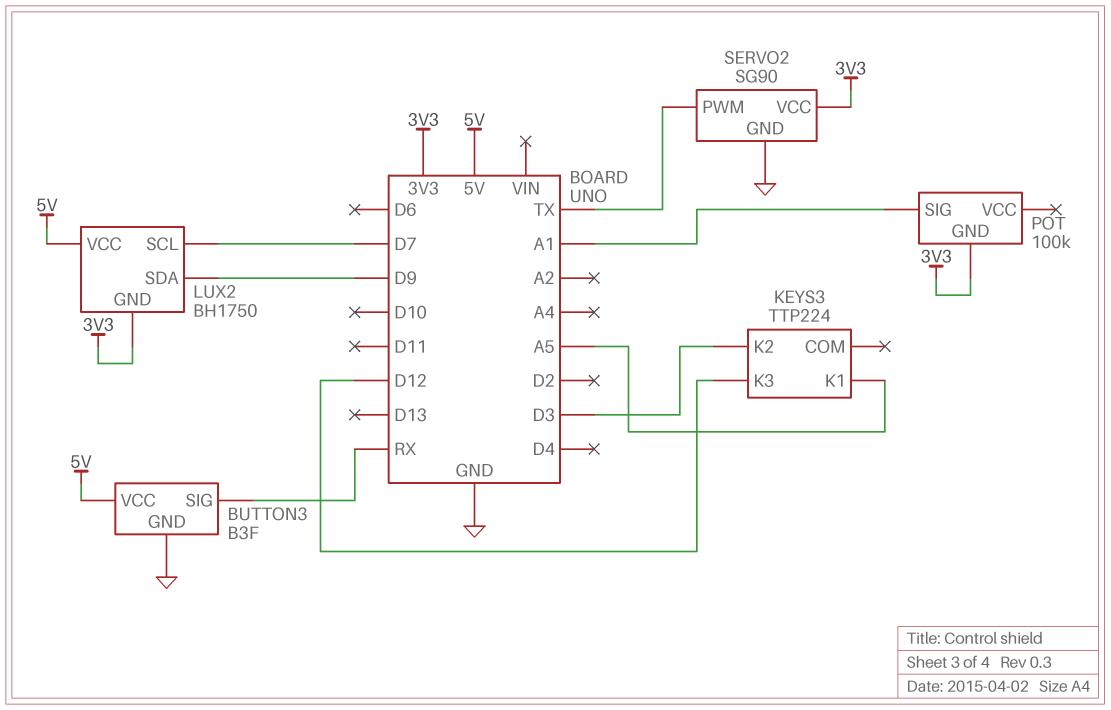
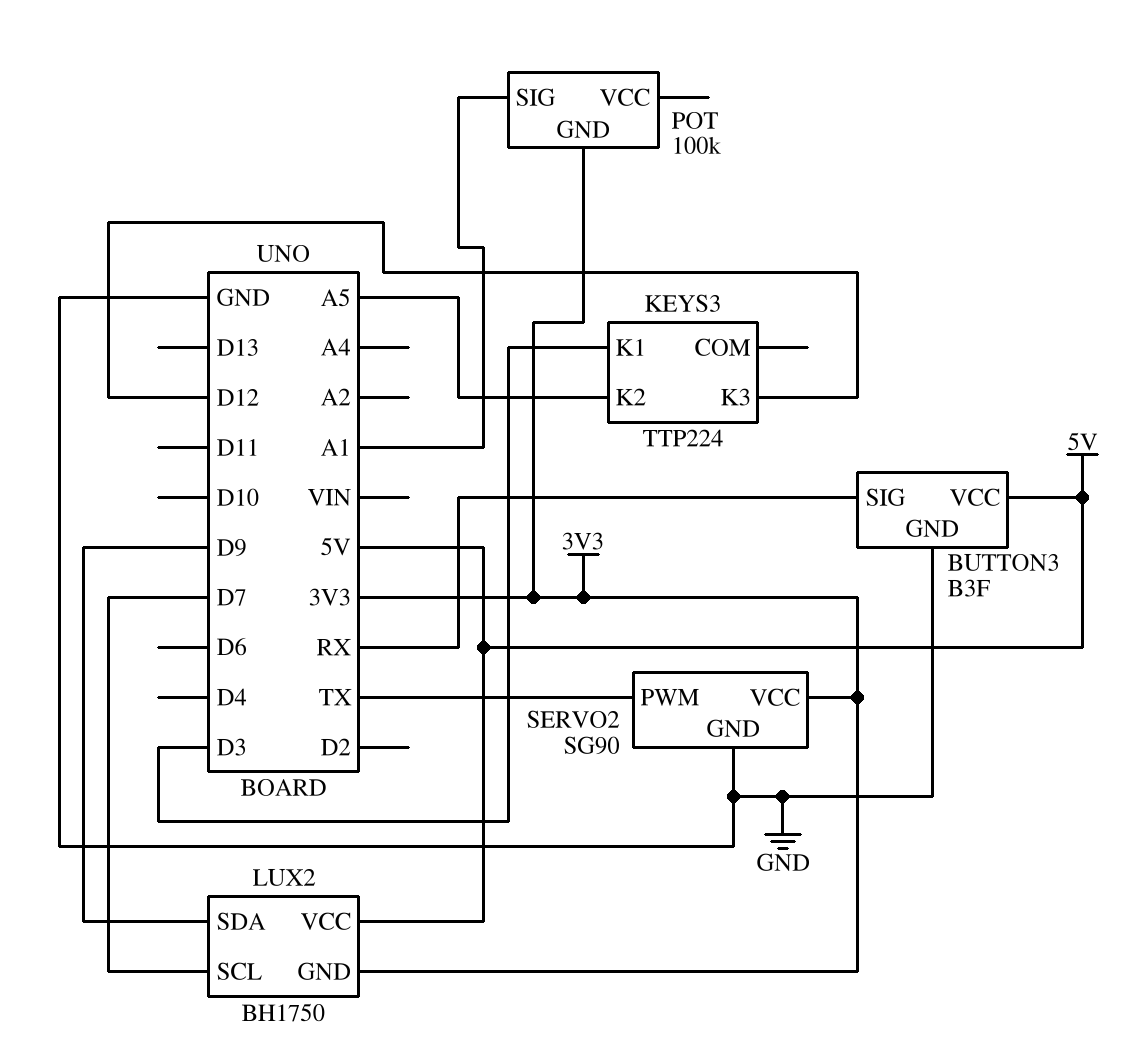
KEYS3 pin K1: A5 -> D3
KEYS3 pin K2: D3 -> A5

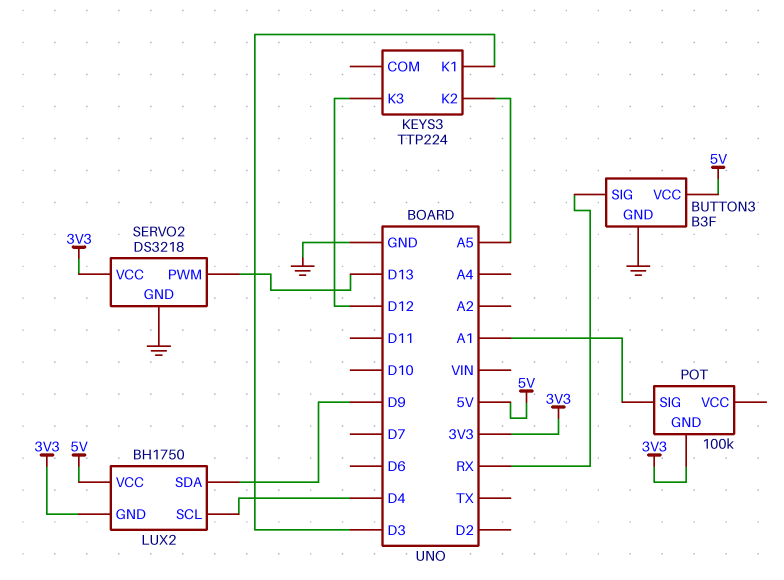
LUX2 pin SCL: D7 -> D4
SERVO2: SG90 -> DS3218
SERVO2 pin PWM: TX -> D13

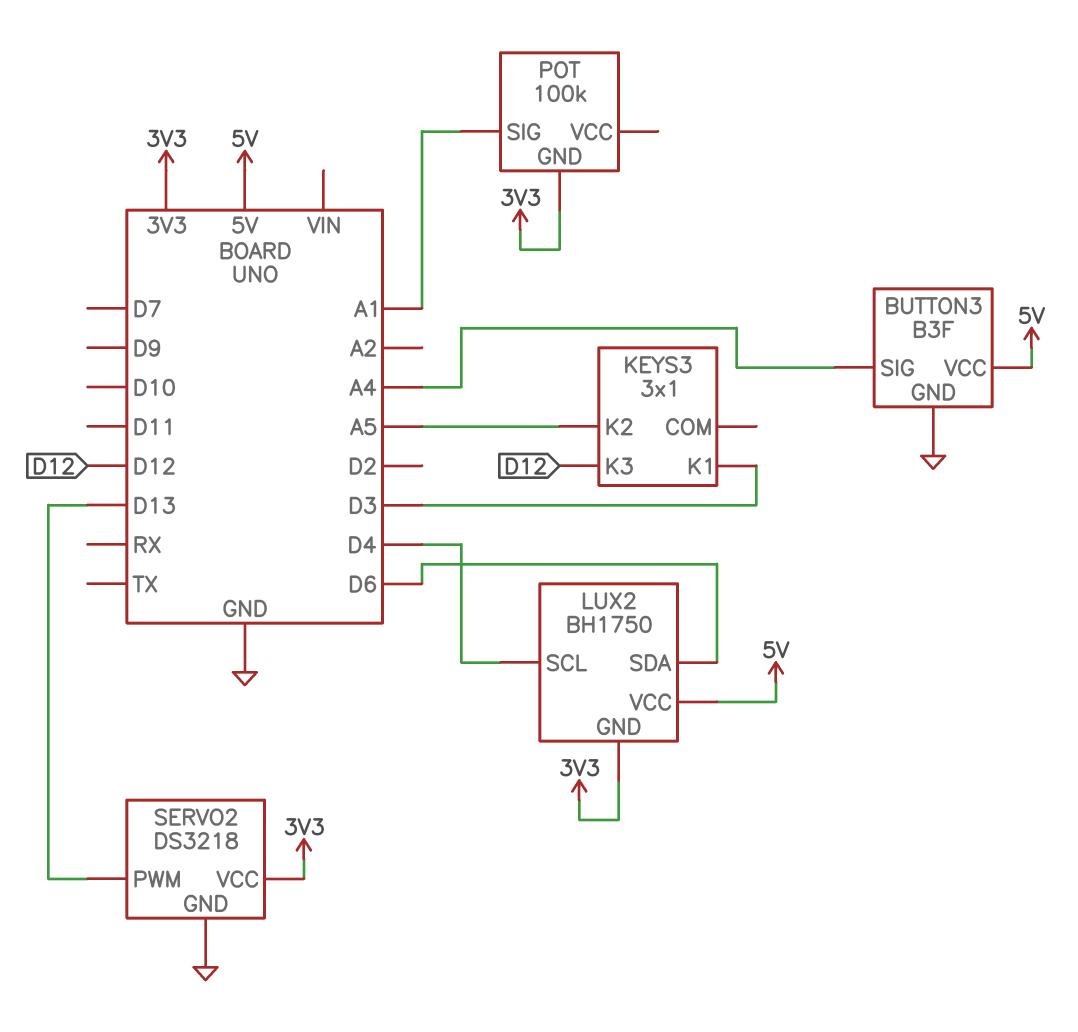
BUTTON3 pin SIG: RX -> A4
KEYS3: TTP224 -> 3x1
LUX2 pin SDA: D9 -> D6

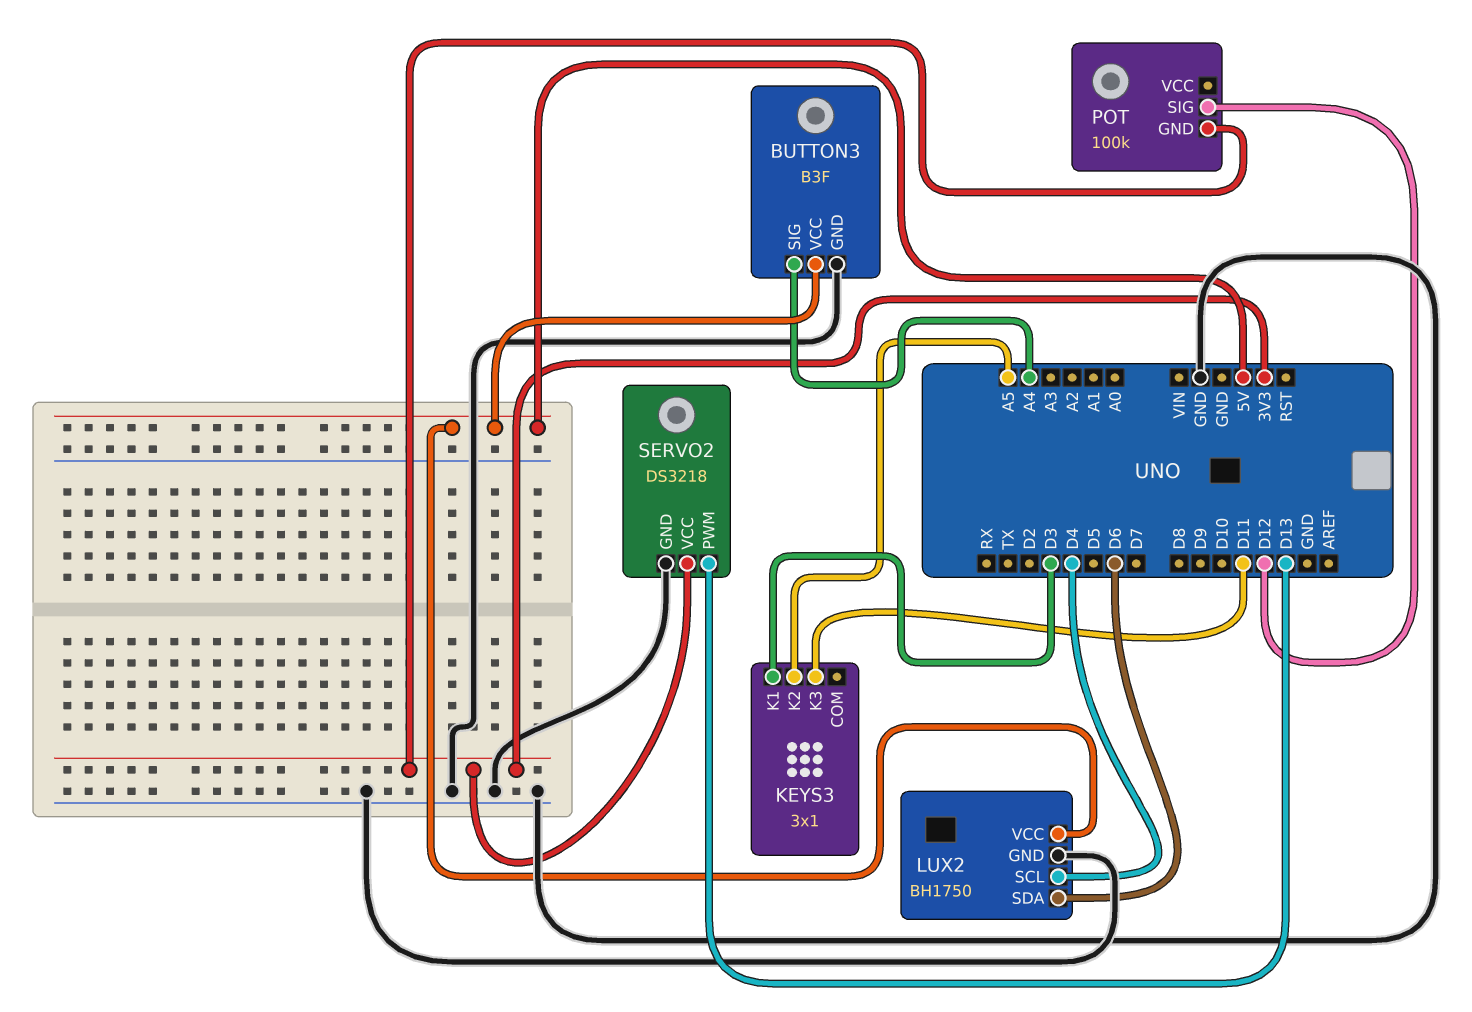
KEYS3 pin K3: D12 -> D11
LUX2 pin GND: 3V3 -> GND
POT pin SIG: A1 -> D12

